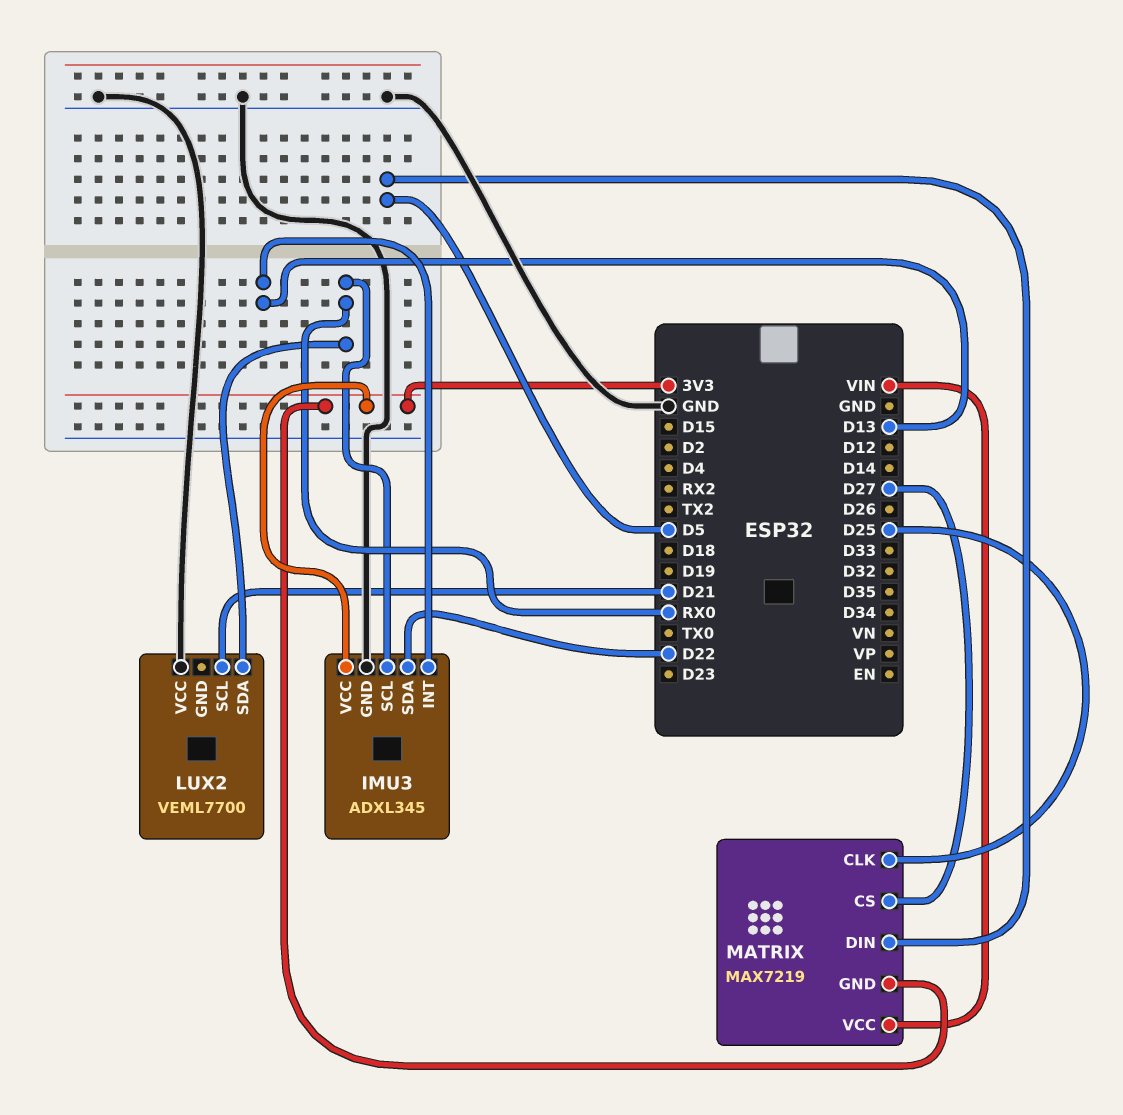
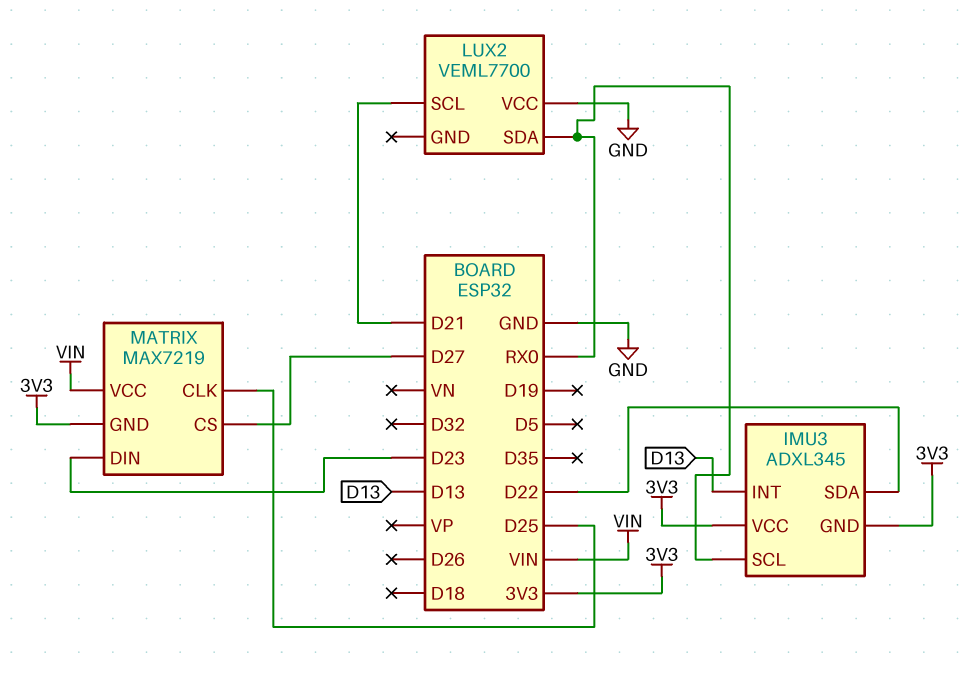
IMU3 pin GND: GND -> 3V3
MATRIX pin DIN: D5 -> D23

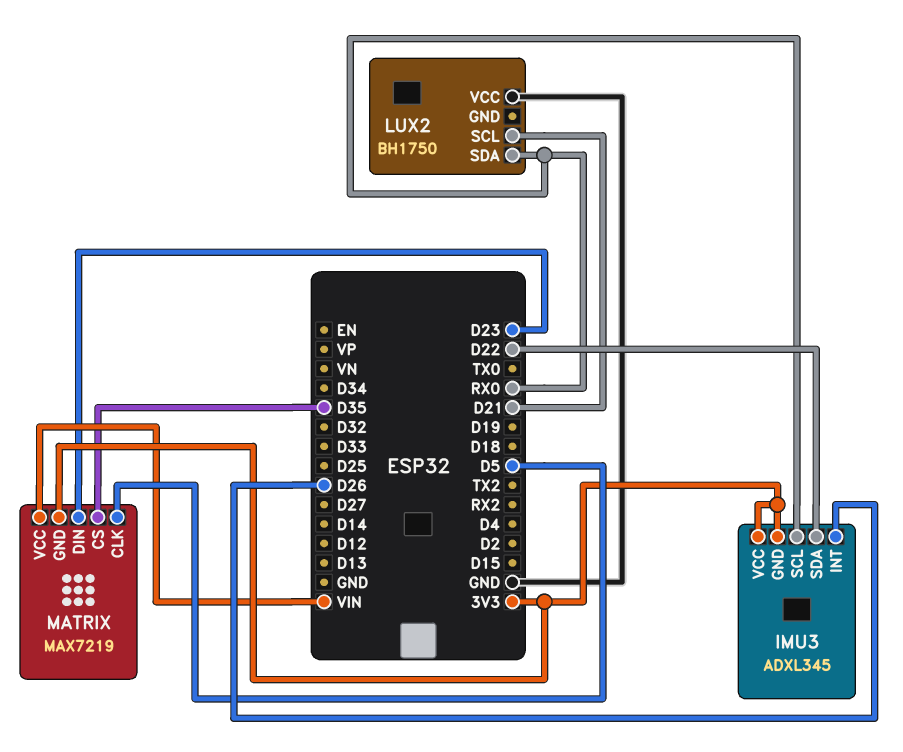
IMU3 pin INT: D13 -> D26
LUX2: VEML7700 -> BH1750
MATRIX pin CLK: D25 -> D5
MATRIX pin CS: D27 -> D35

